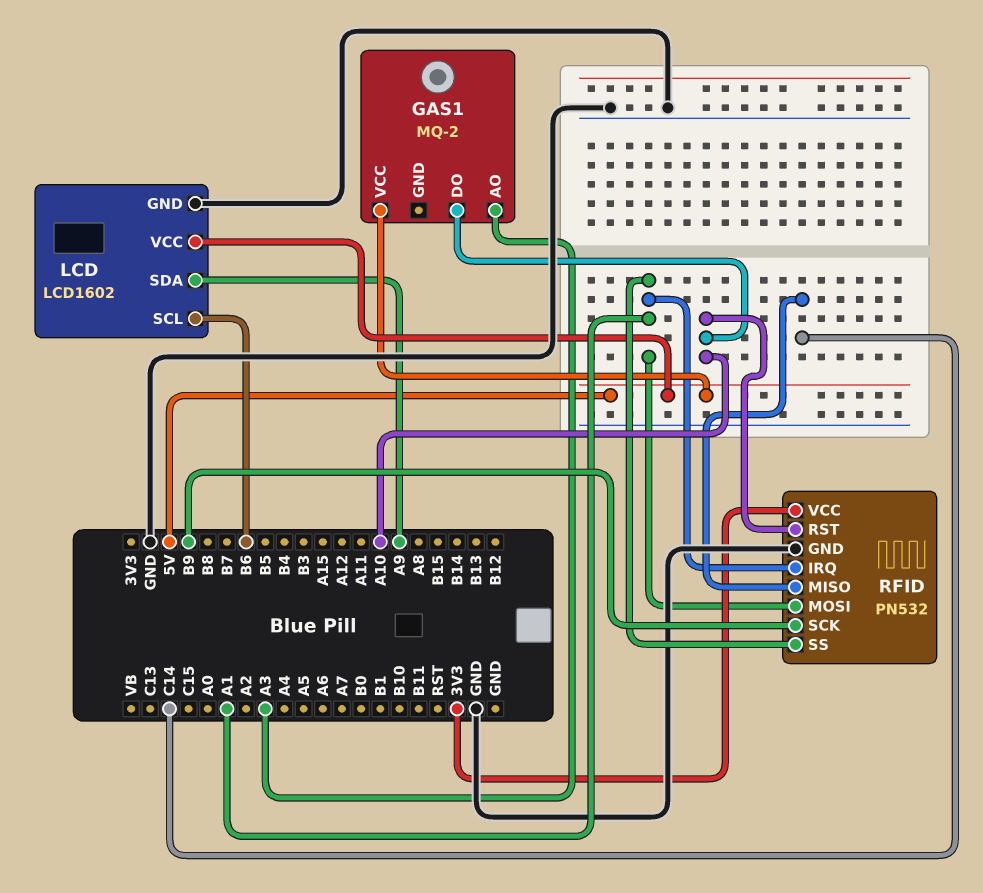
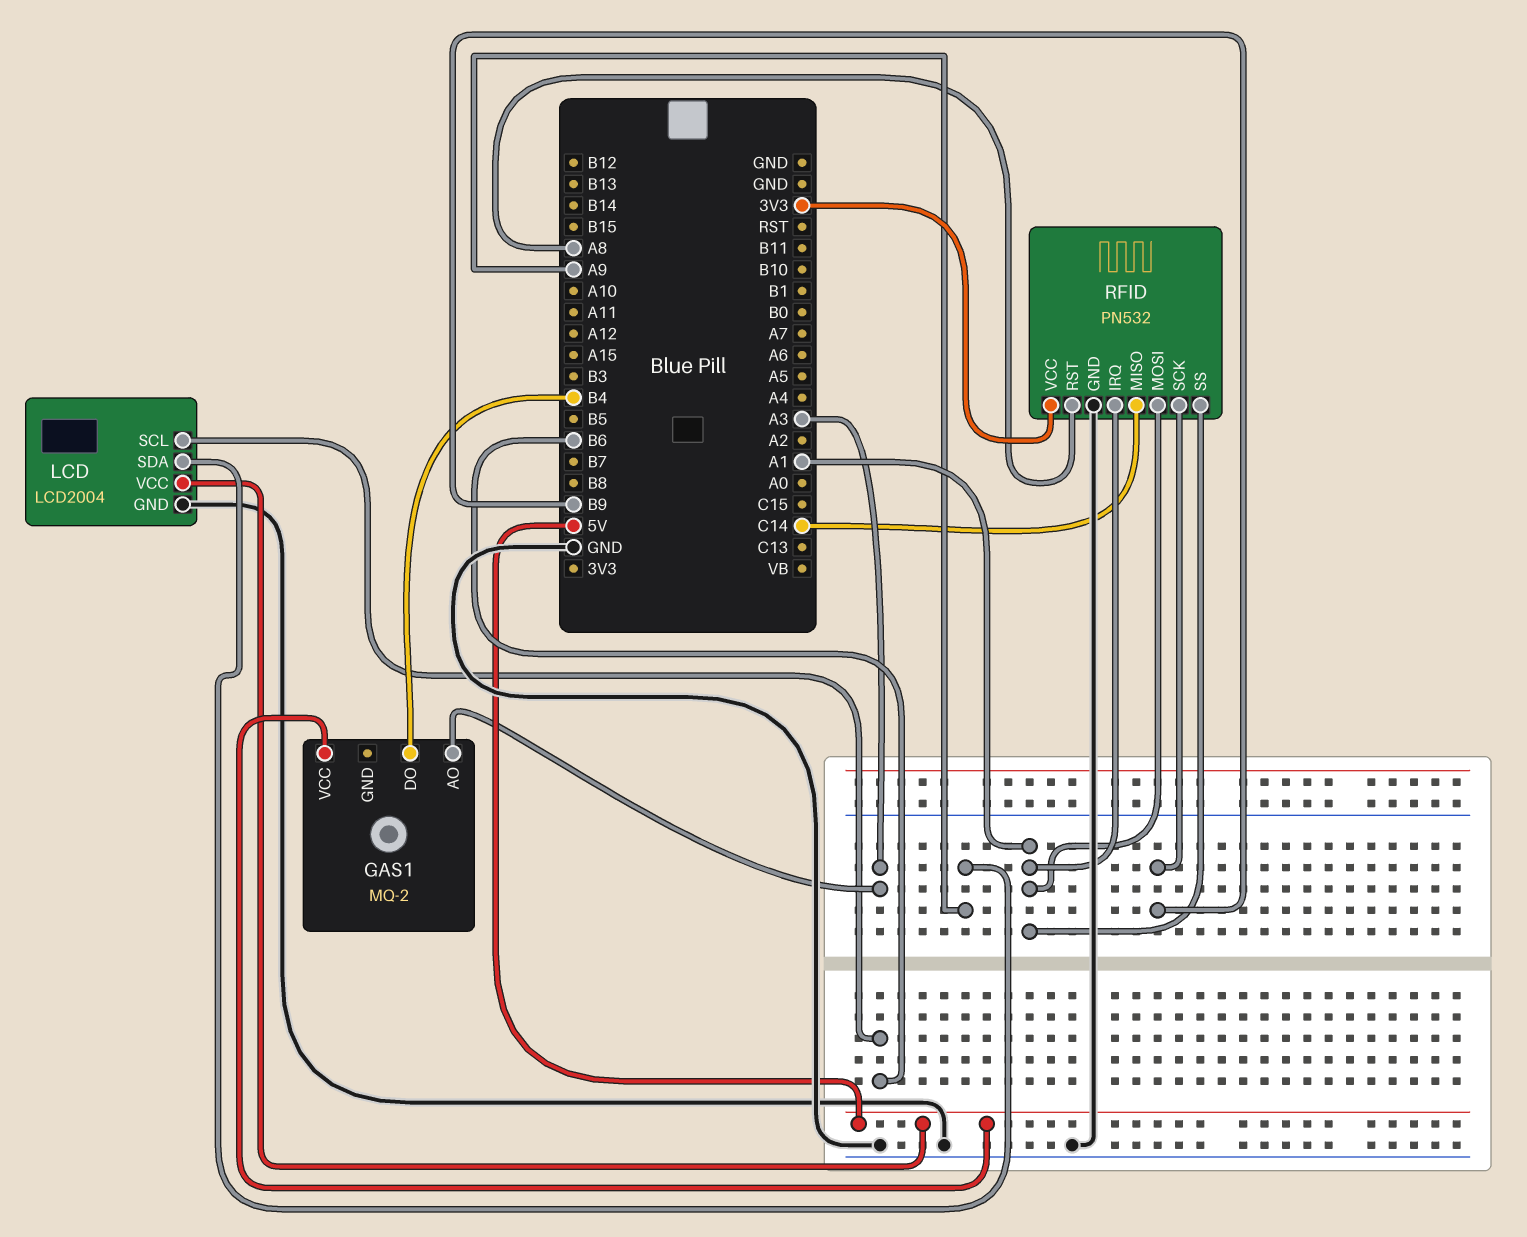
GAS1 pin DO: A10 -> B4
LCD: LCD1602 -> LCD2004
RFID pin RST: A10 -> A8

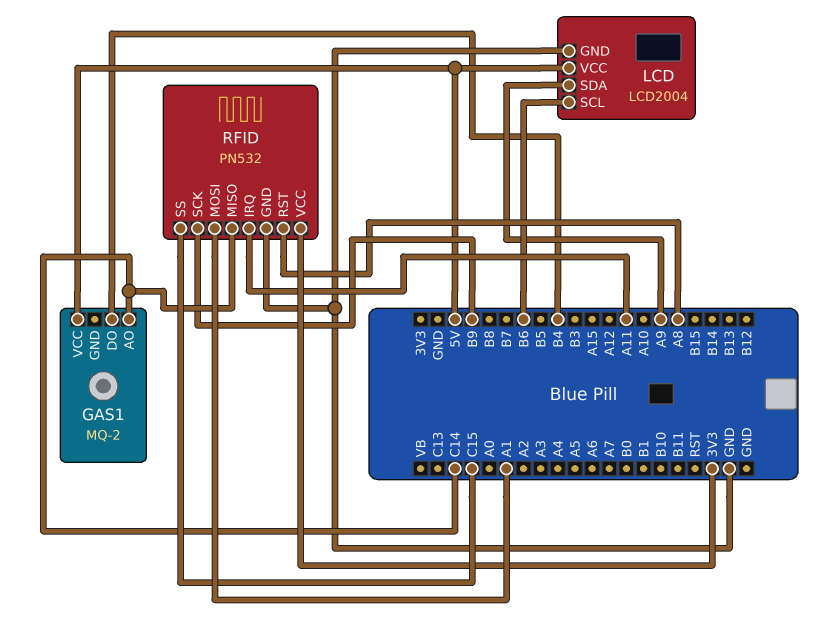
GAS1 pin AO: A3 -> C14
RFID pin IRQ: A1 -> A11
RFID pin SS: A1 -> C15

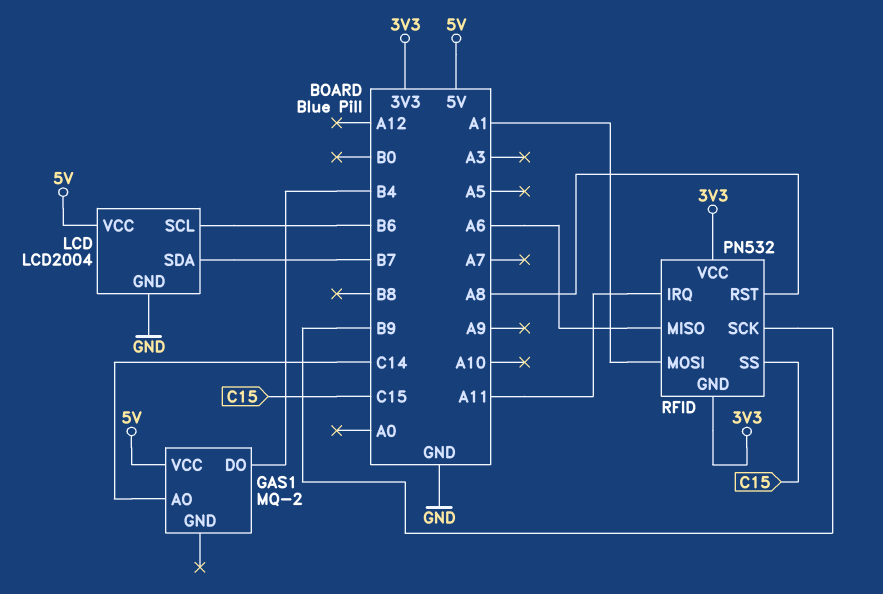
LCD pin SDA: A9 -> B7
RFID pin GND: GND -> 3V3
RFID pin MISO: C14 -> A6

